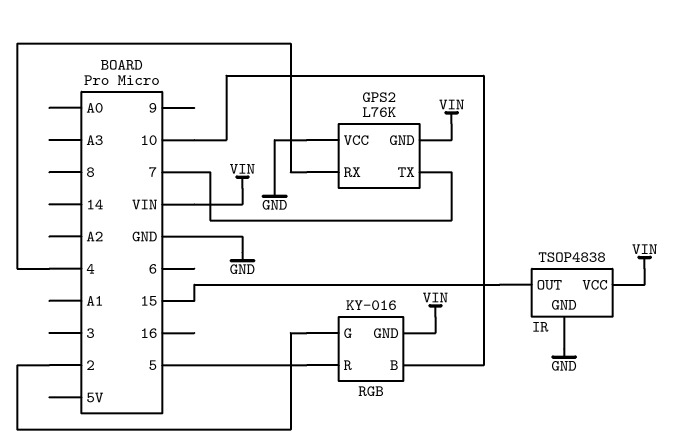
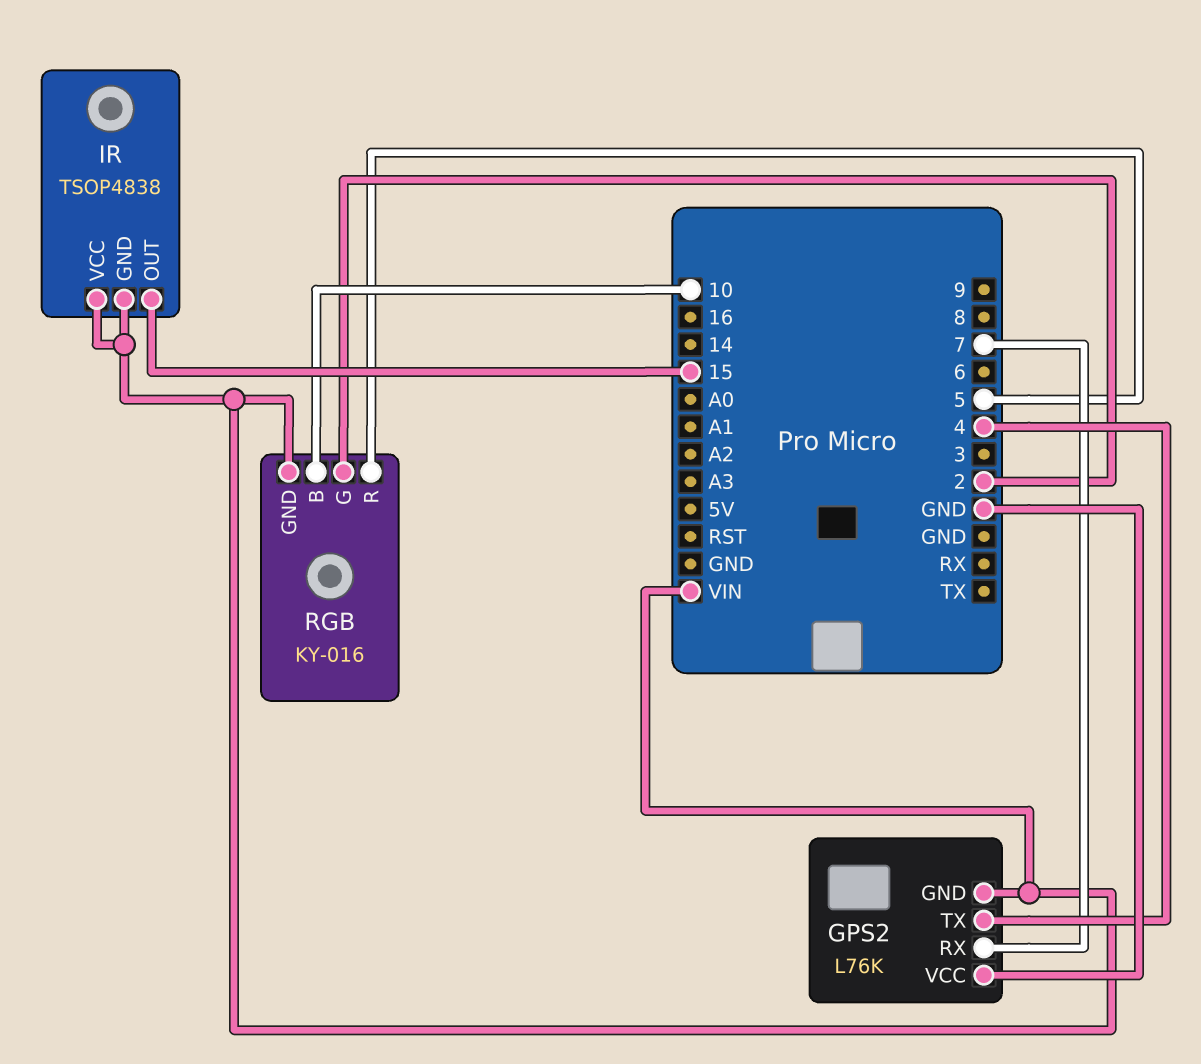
GPS2 pin RX: 4 -> 7
GPS2 pin TX: 7 -> 4
IR pin GND: GND -> VIN

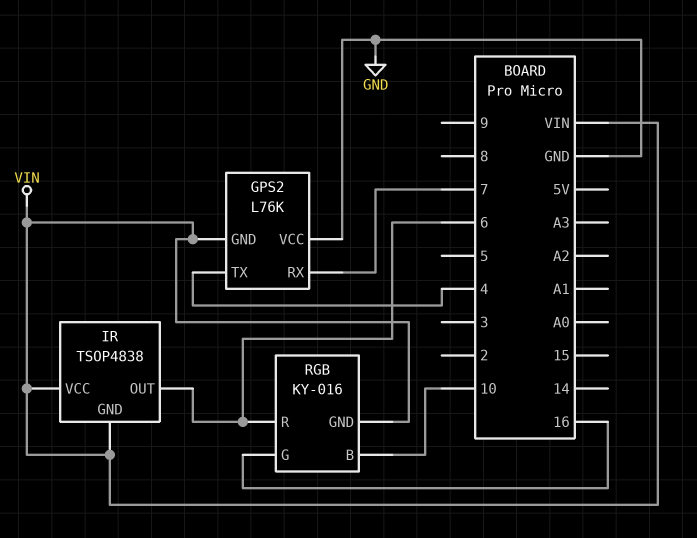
IR pin OUT: 15 -> 6
RGB pin G: 2 -> 16
RGB pin R: 5 -> 6

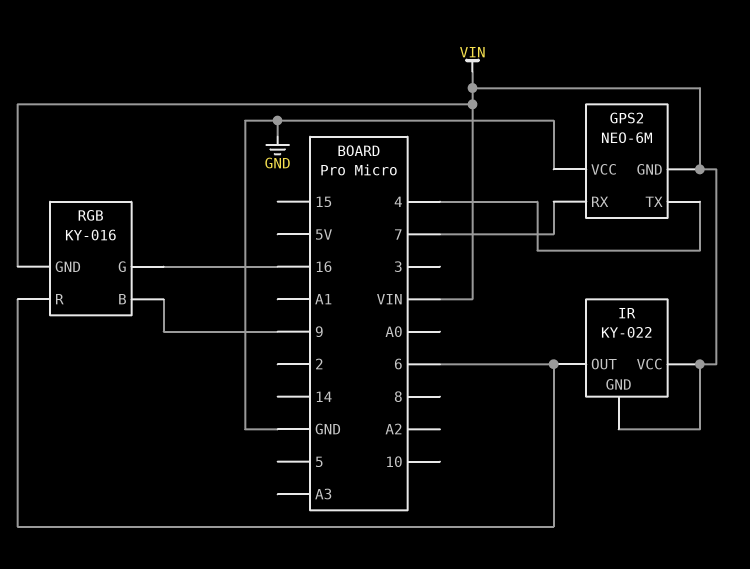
GPS2: L76K -> NEO-6M
IR: TSOP4838 -> KY-022
RGB pin B: 10 -> 9

